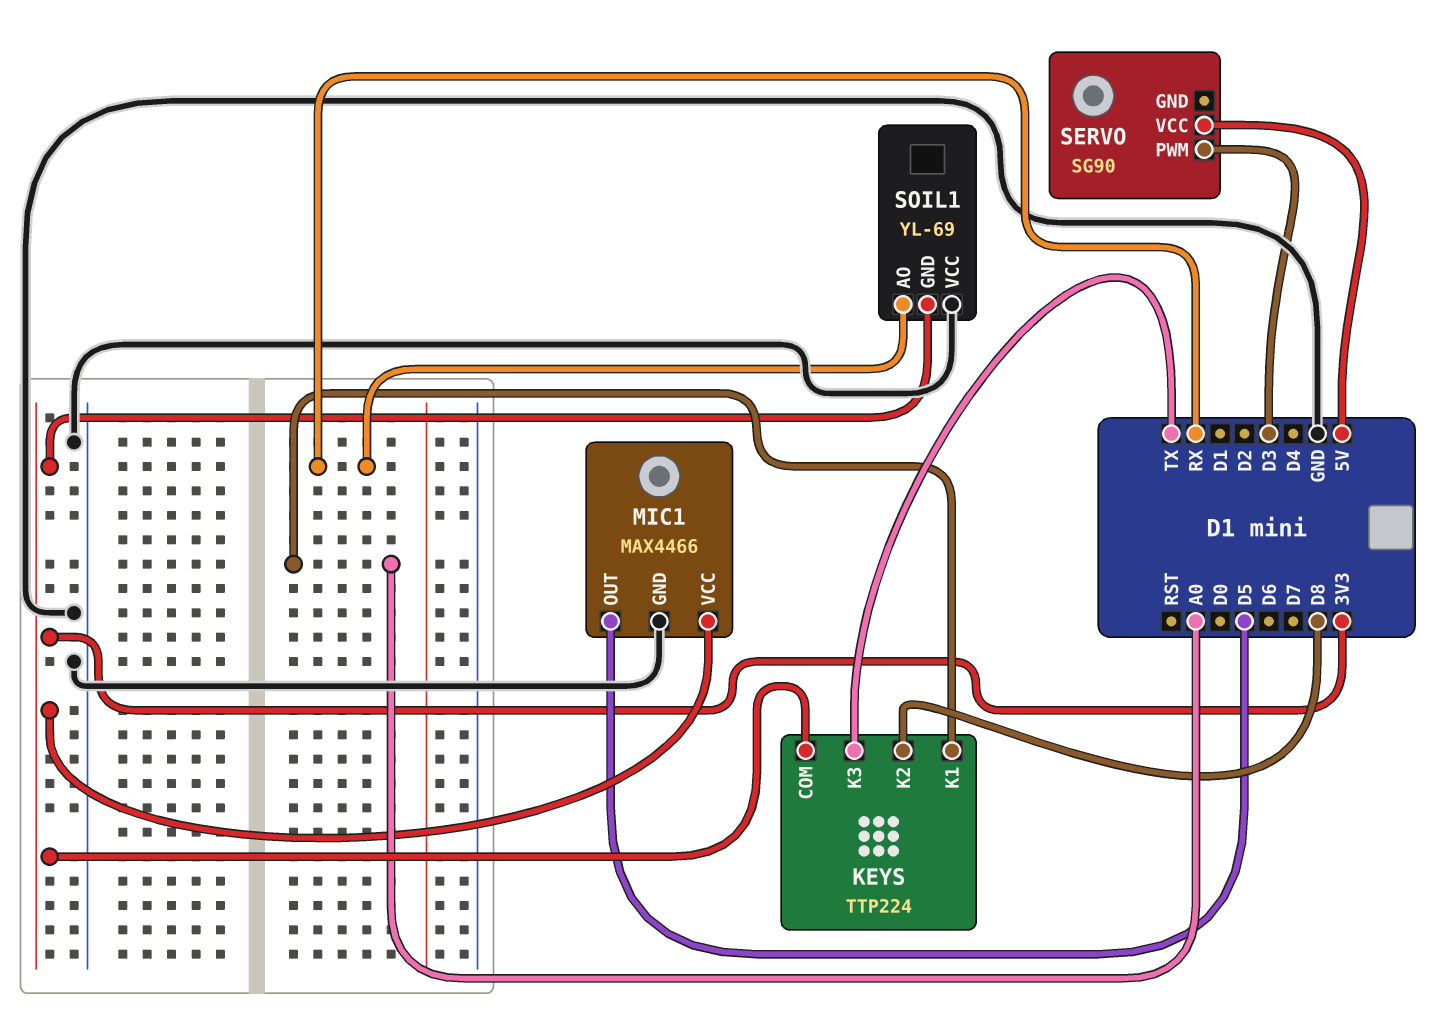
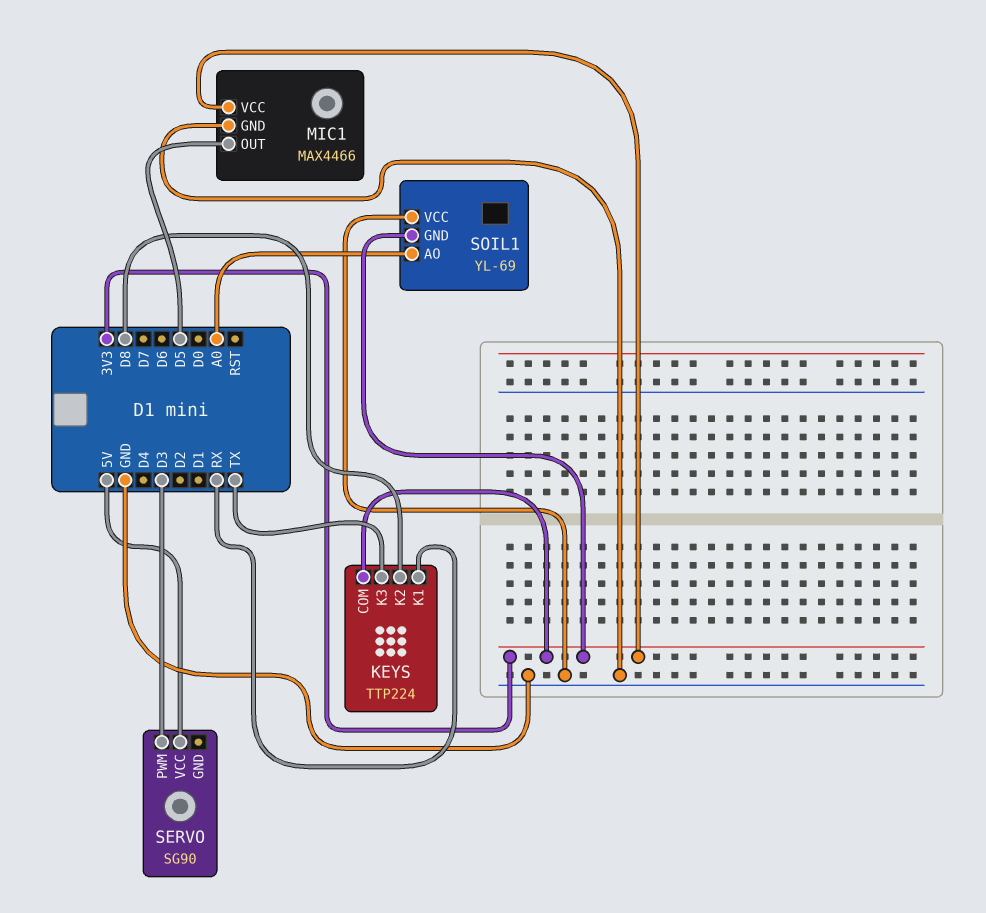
KEYS pin K1: A0 -> RX
SOIL1 pin AO: RX -> A0

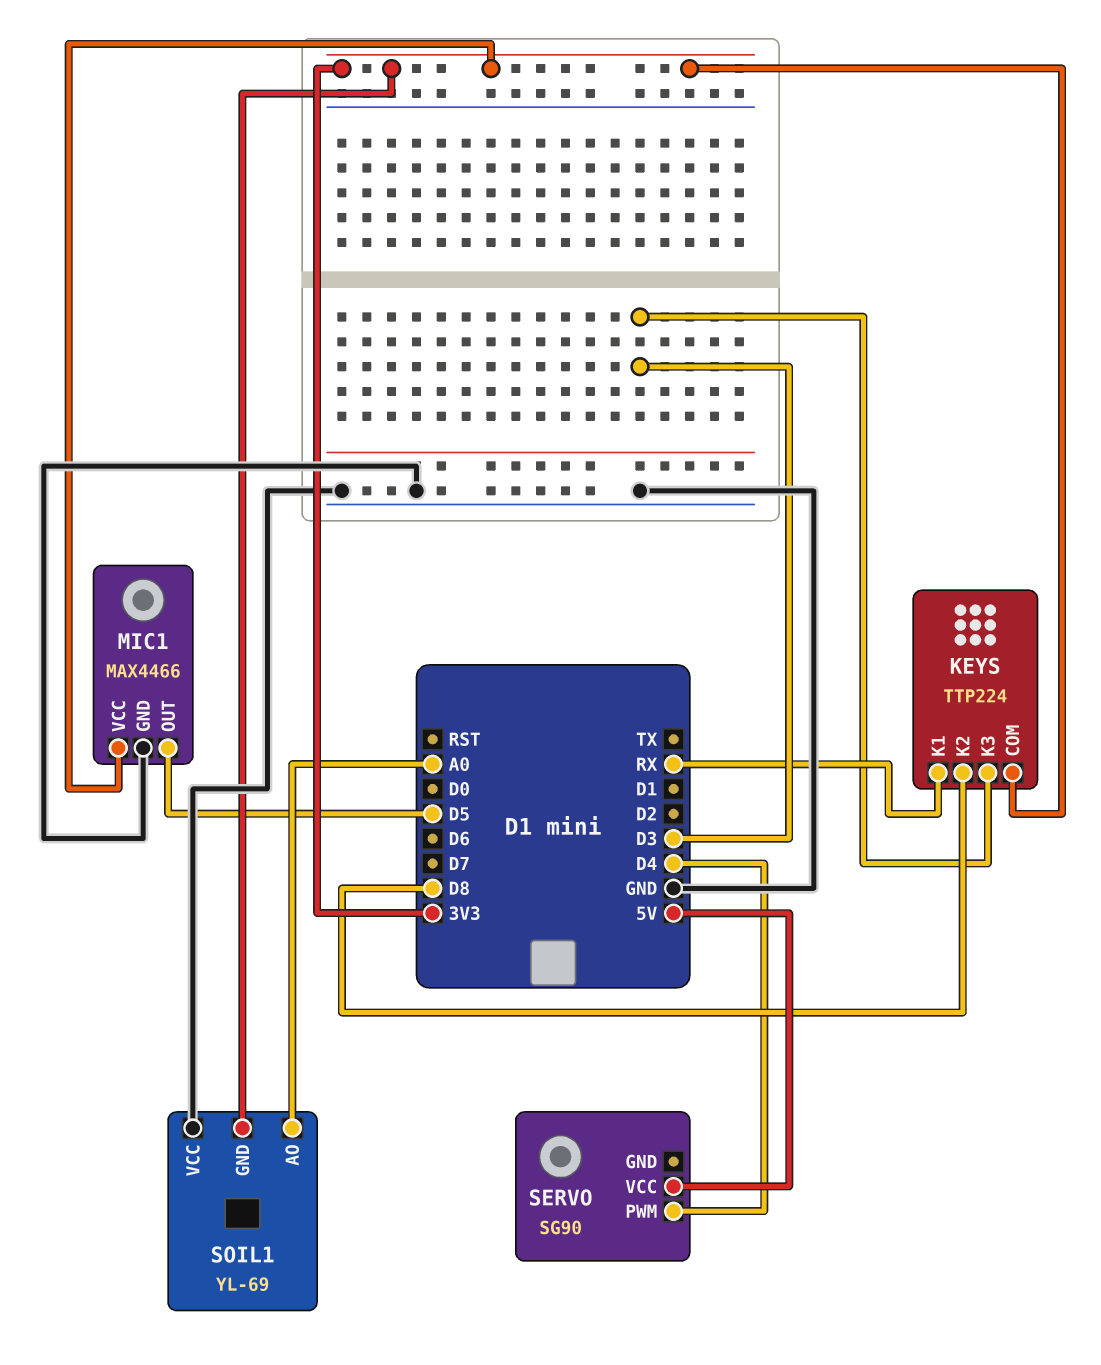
KEYS pin K3: TX -> D3
SERVO pin PWM: D3 -> D4

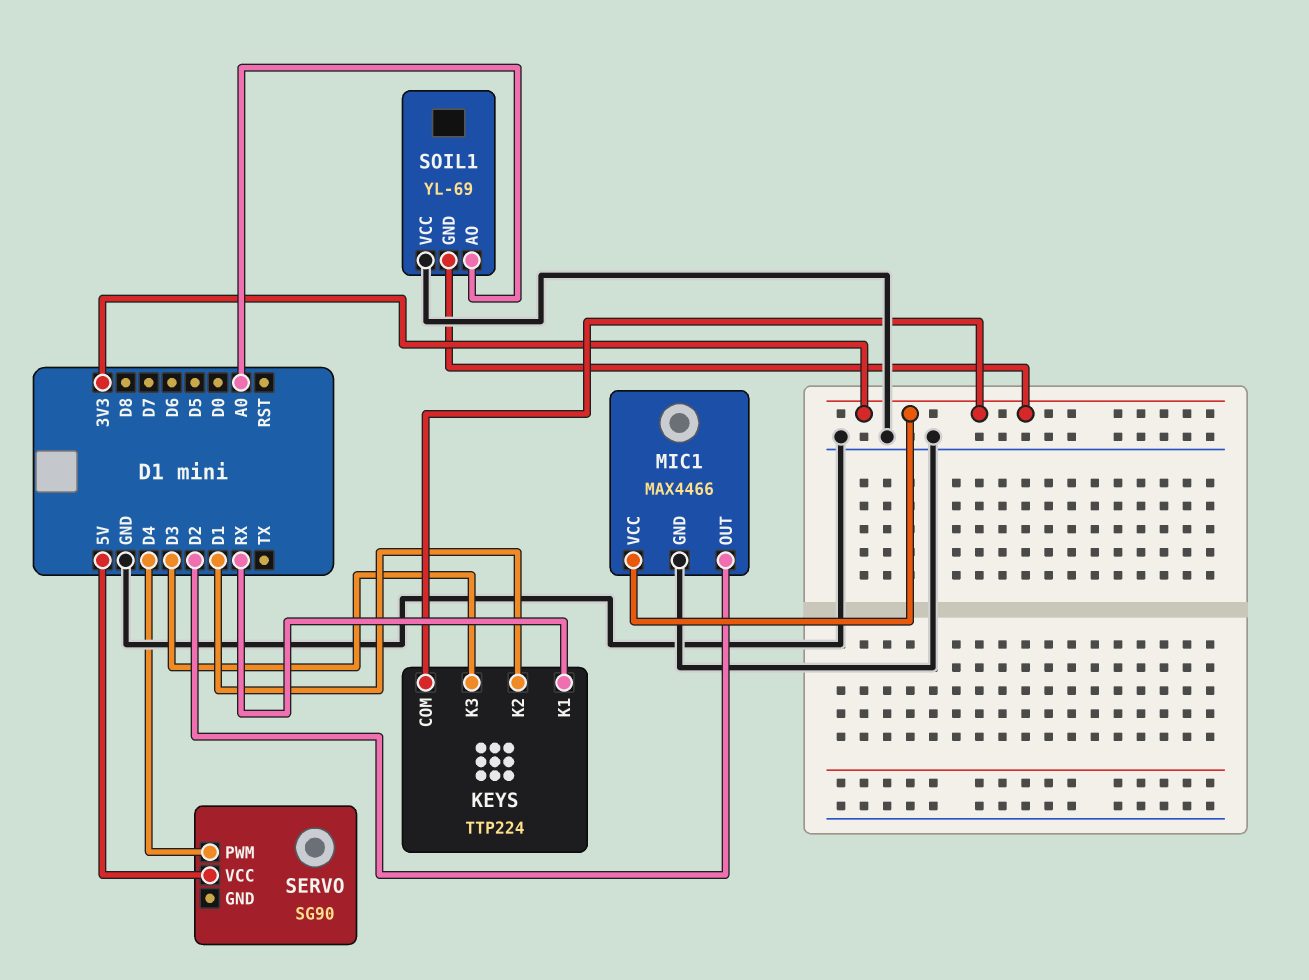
KEYS pin K2: D8 -> D1
MIC1 pin OUT: D5 -> D2

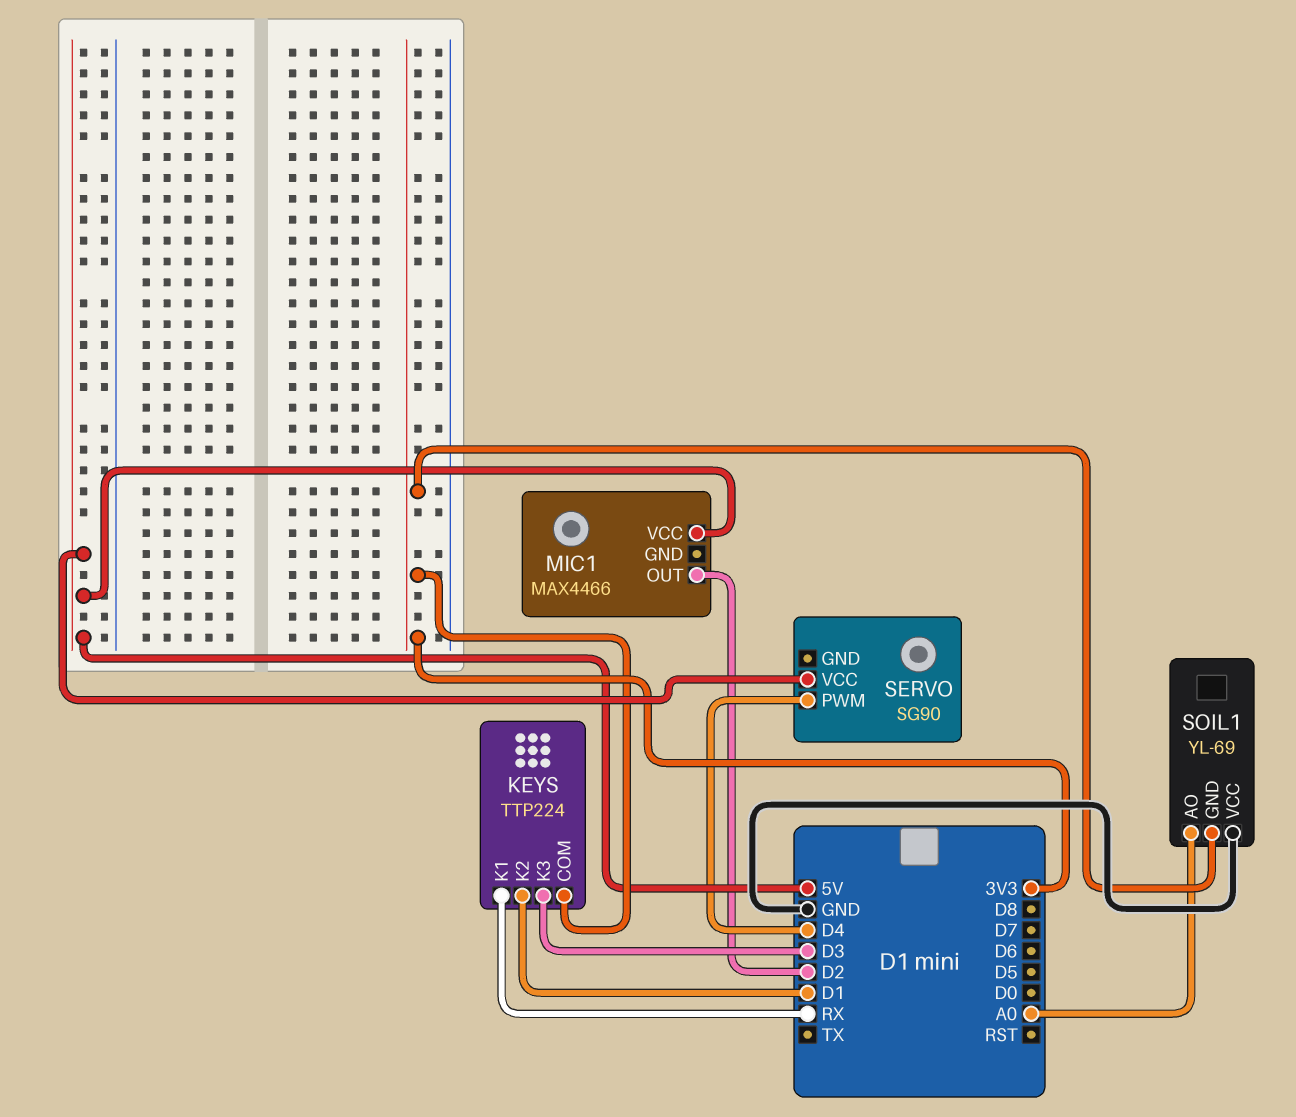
MIC1 pin GND: GND -> none
MIC1 pin VCC: 3V3 -> 5V

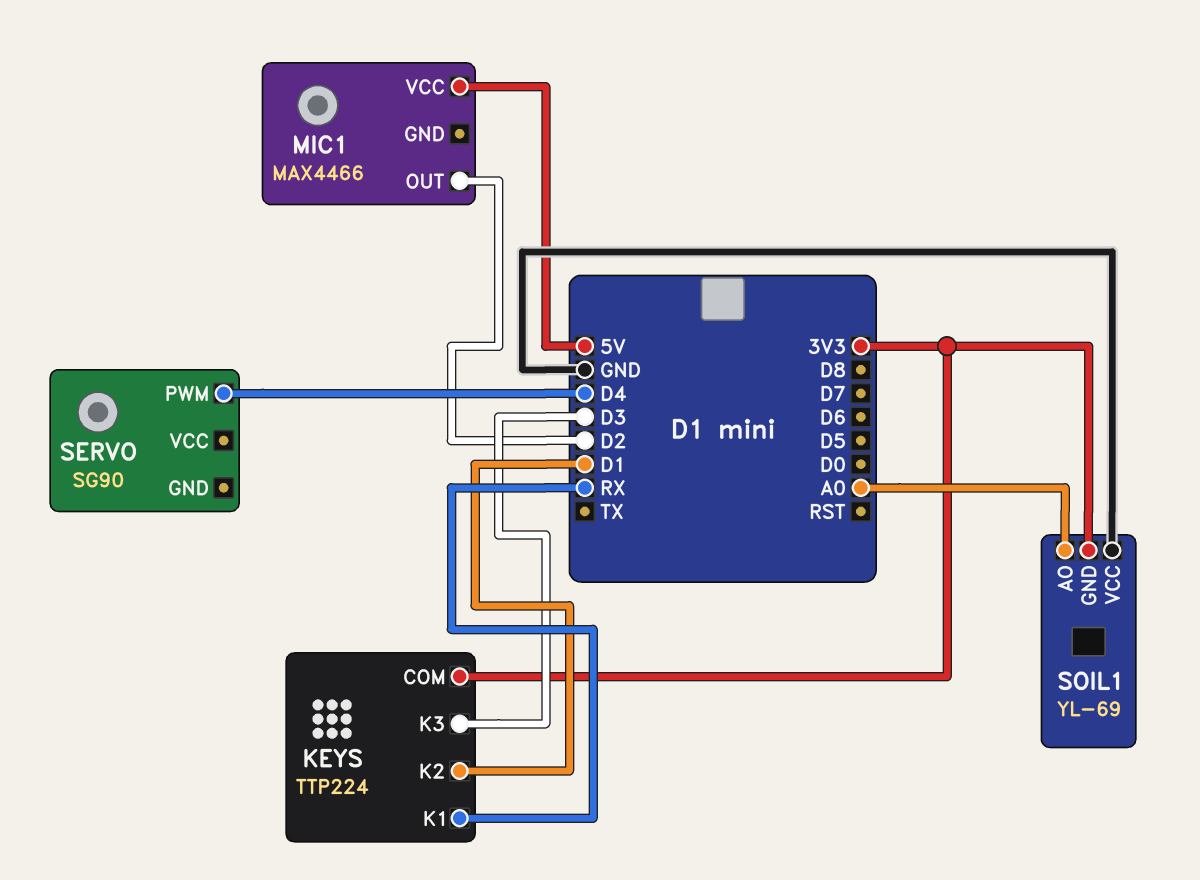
SERVO pin VCC: 5V -> none

